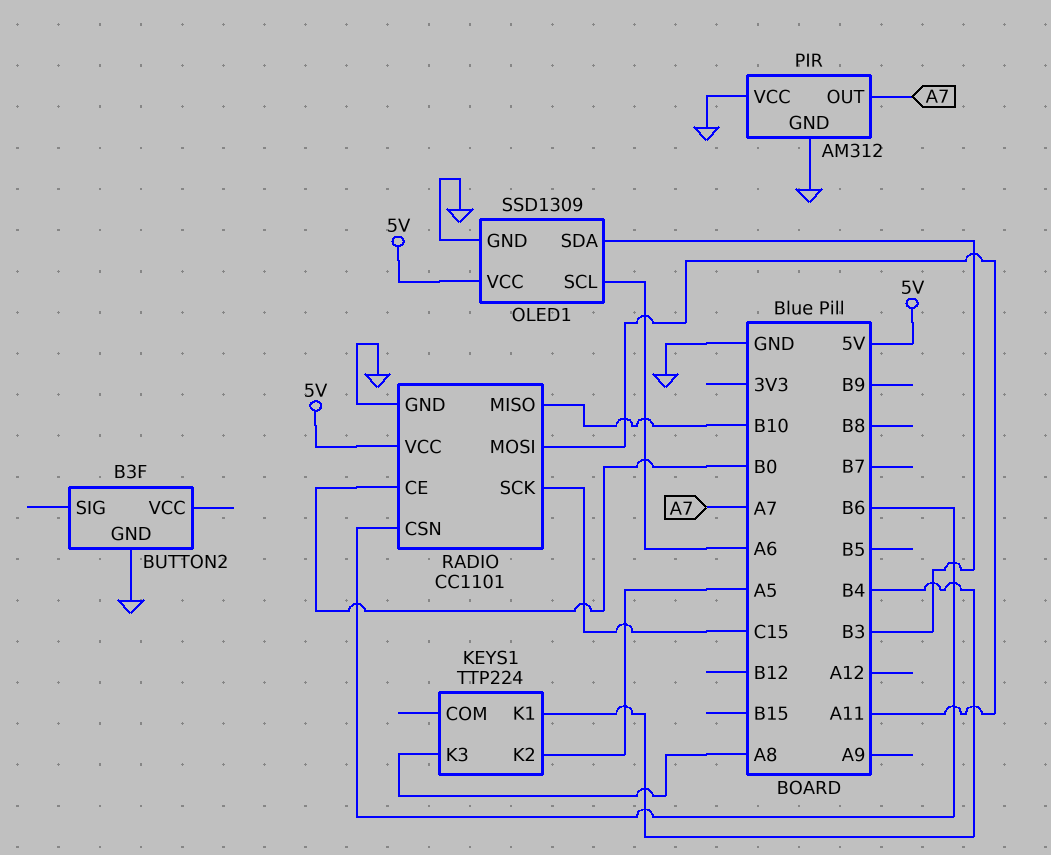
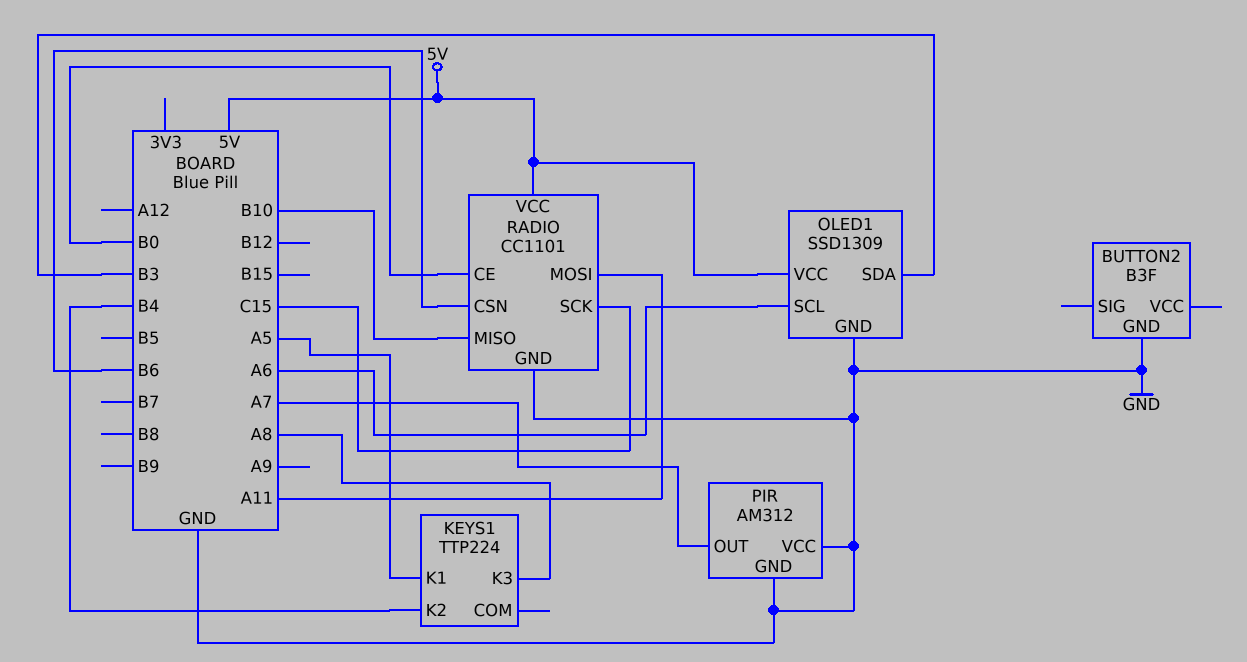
KEYS1 pin K1: B4 -> A5
KEYS1 pin K2: A5 -> B4

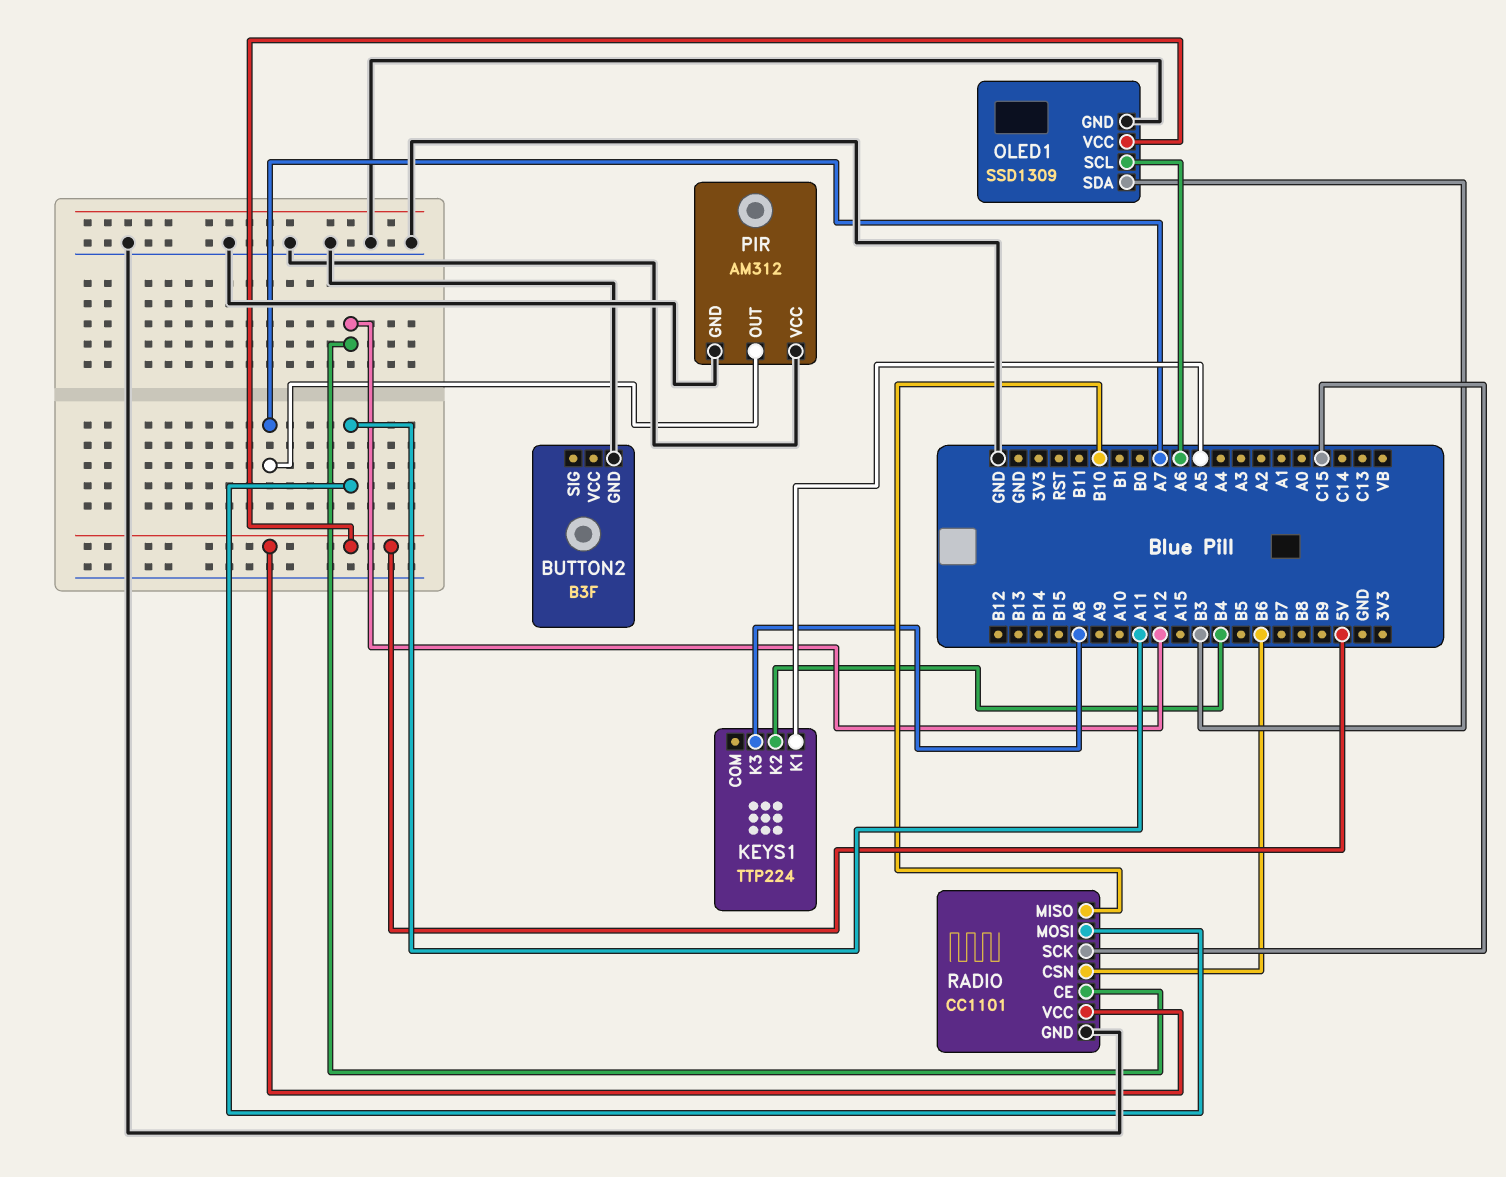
RADIO pin CE: B0 -> A12

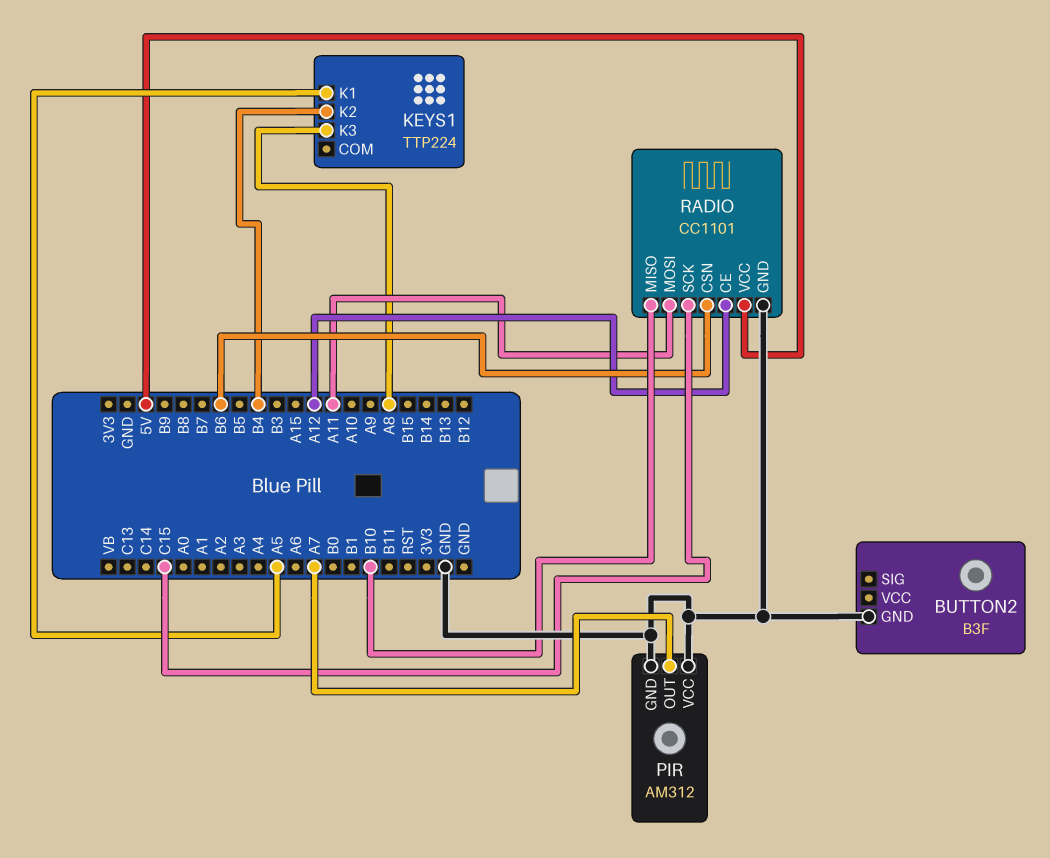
OLED1: SSD1309 -> none
OLED1 pin GND: GND -> none
OLED1 pin SCL: A6 -> none
OLED1 pin SDA: B3 -> none
OLED1 pin VCC: 5V -> none

